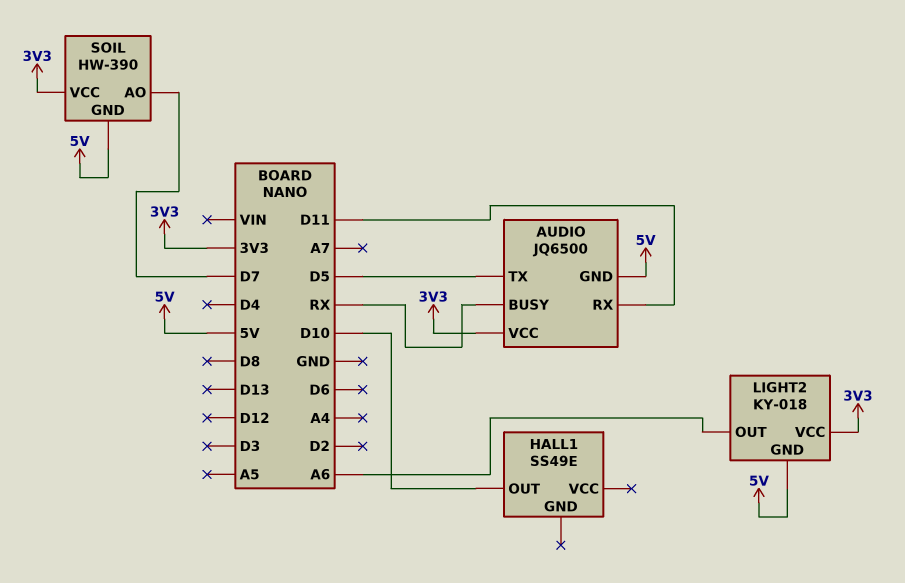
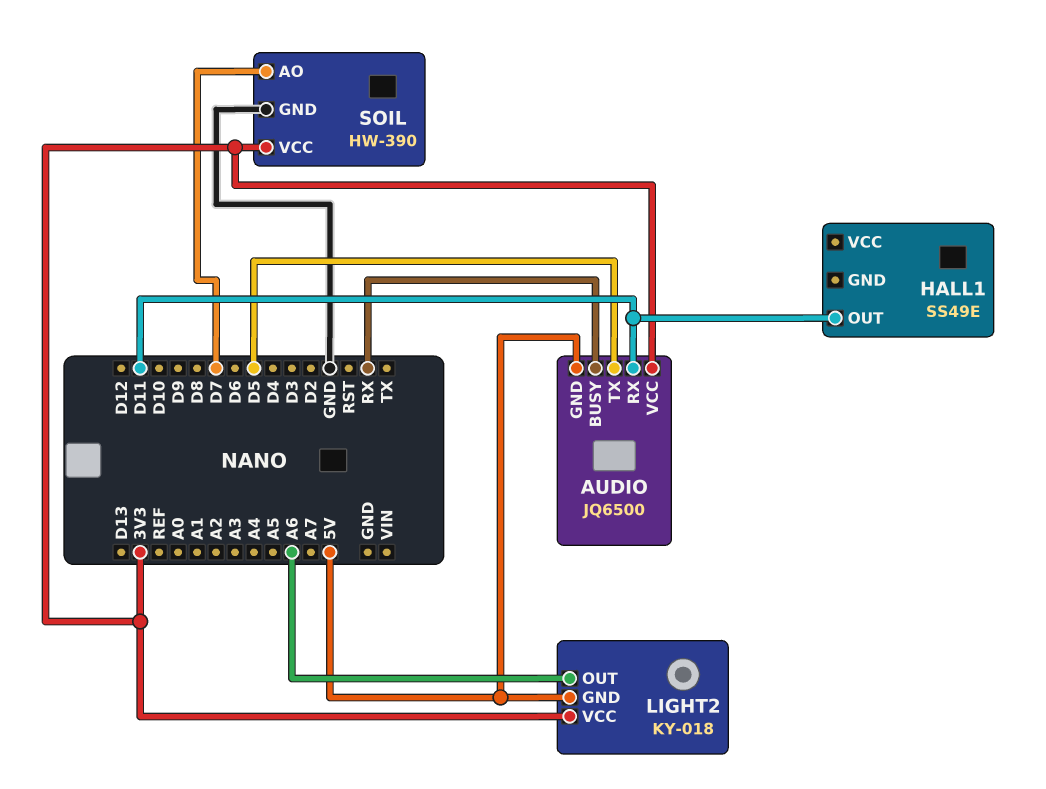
HALL1 pin OUT: D10 -> D11
SOIL pin GND: 5V -> GND

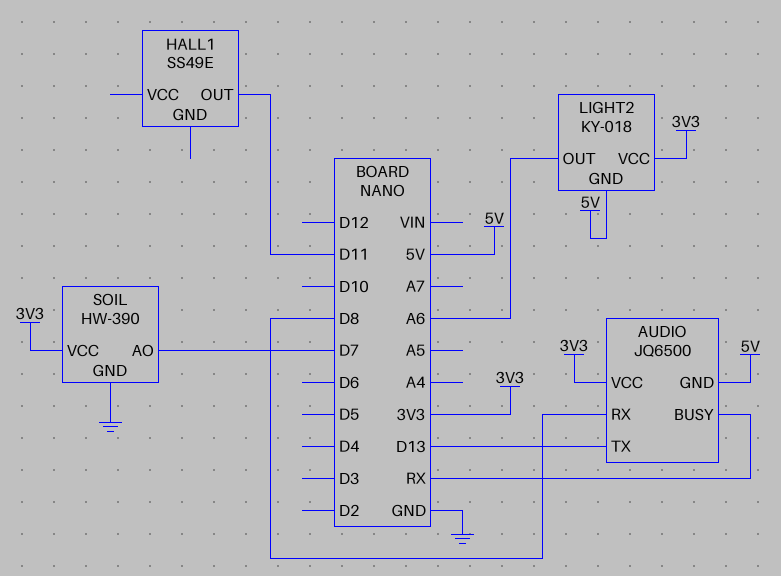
AUDIO pin RX: D11 -> D8
AUDIO pin TX: D5 -> D13

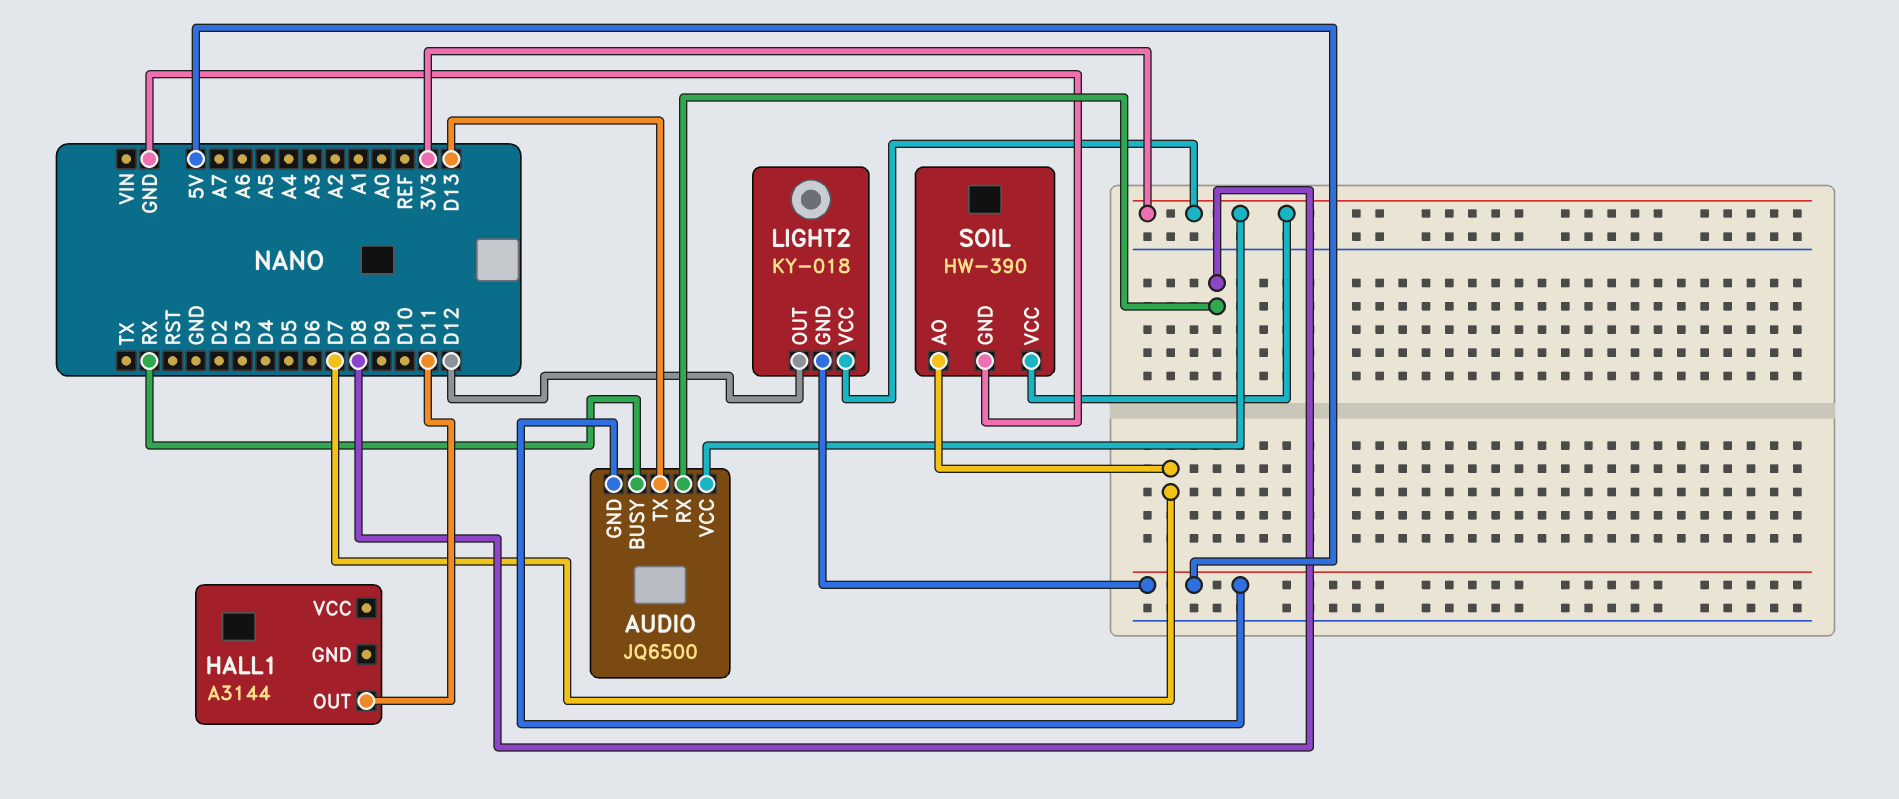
HALL1: SS49E -> A3144
LIGHT2 pin OUT: A6 -> D12

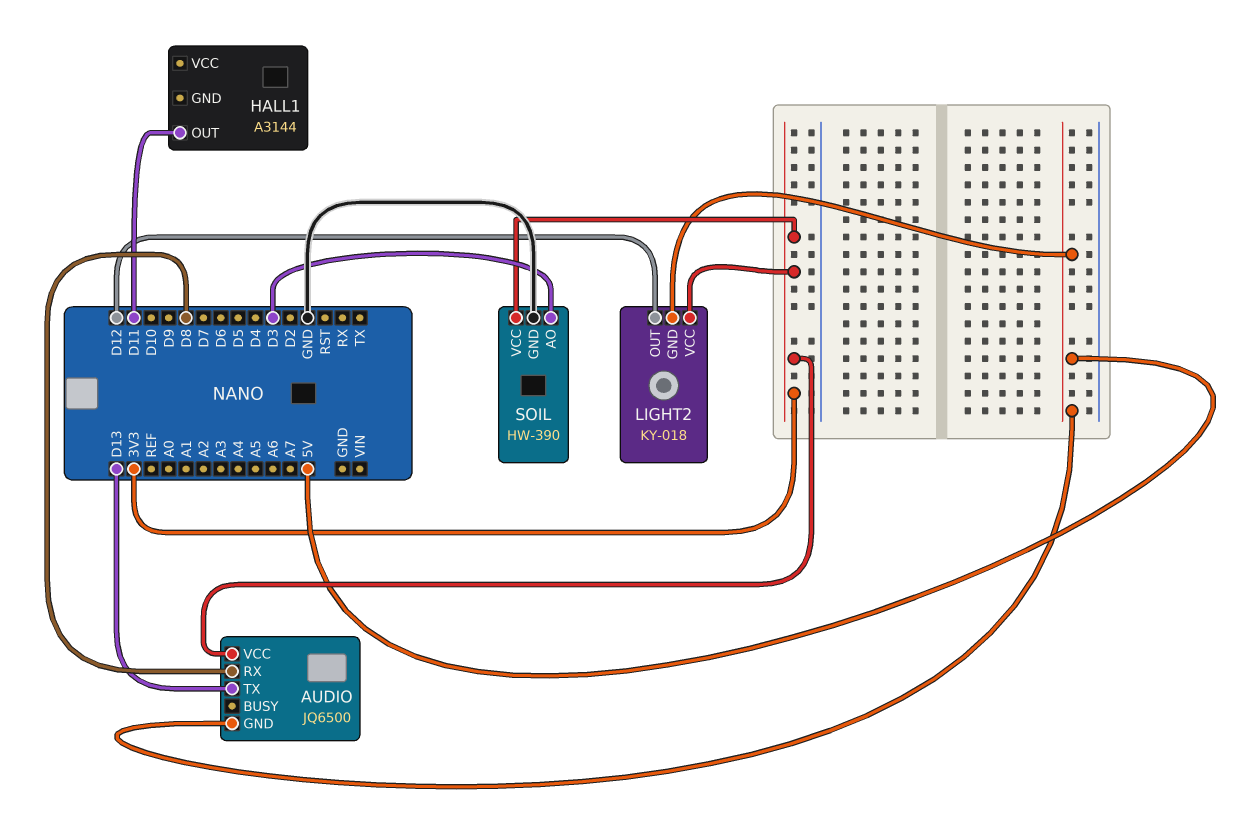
AUDIO pin BUSY: RX -> none
SOIL pin AO: D7 -> D3

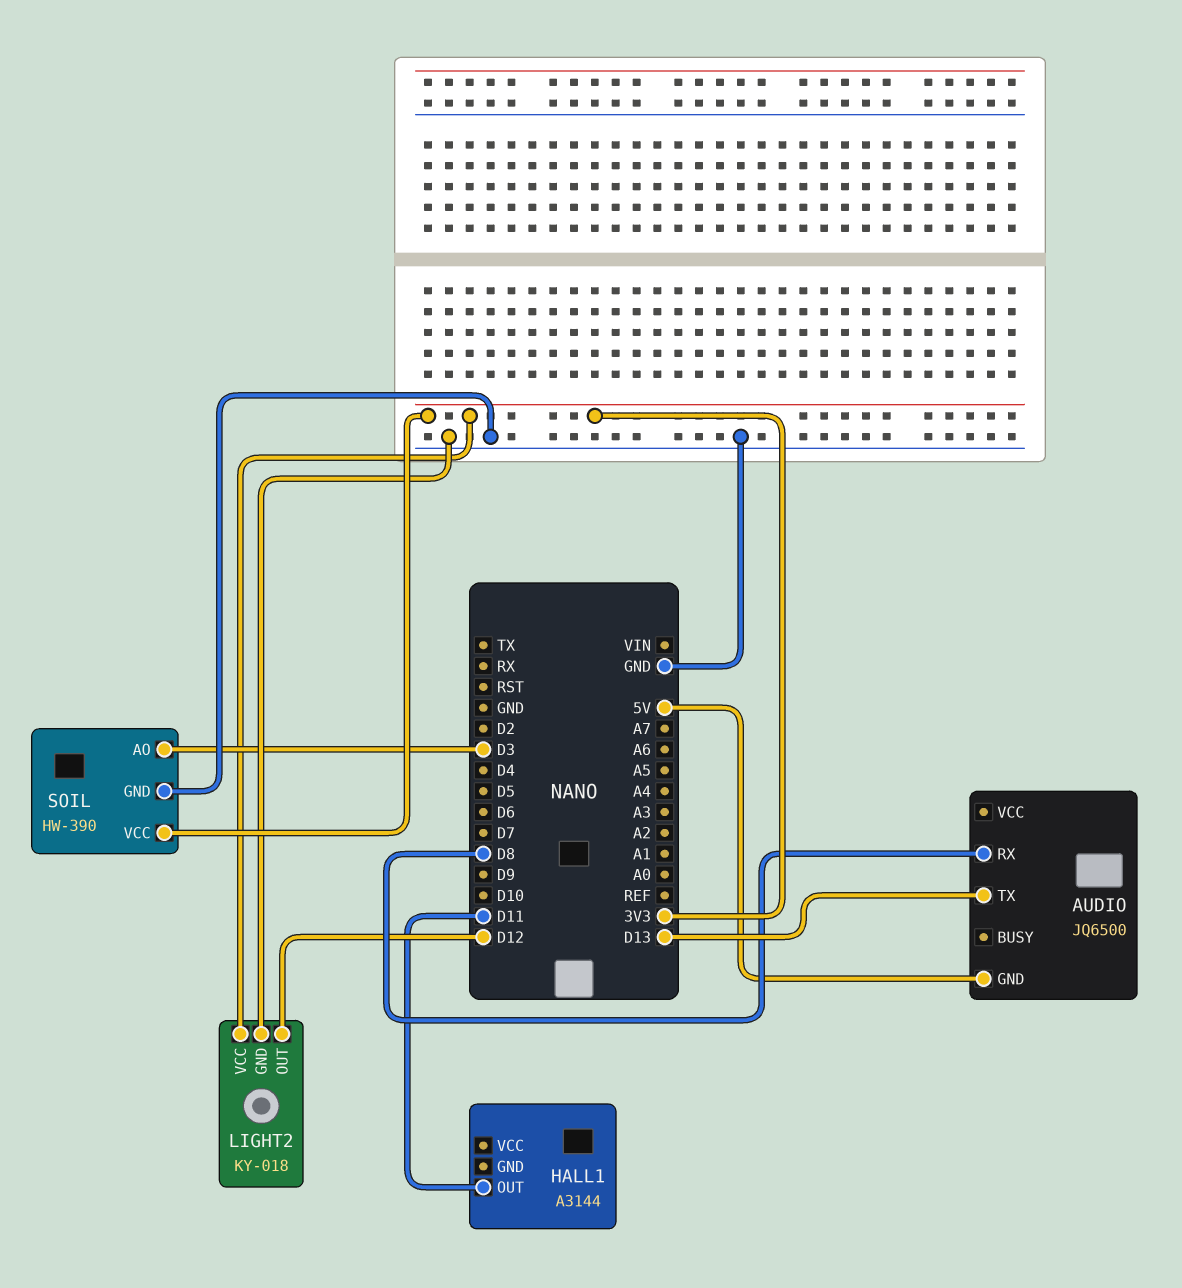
AUDIO pin VCC: 3V3 -> none
LIGHT2 pin GND: 5V -> GND

